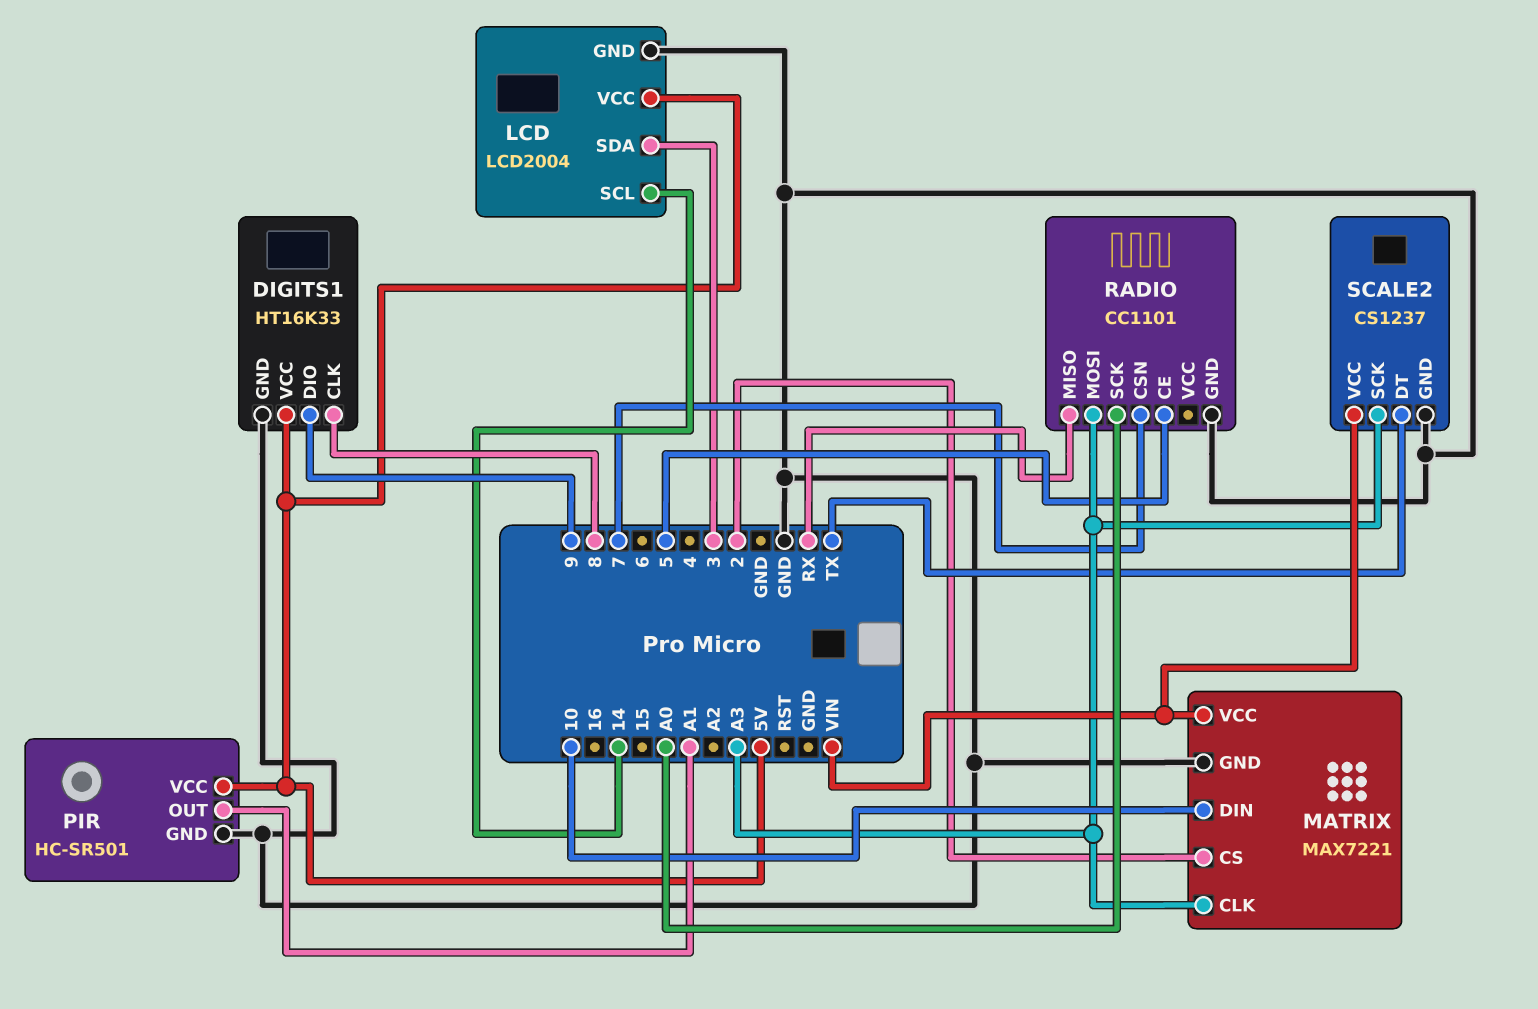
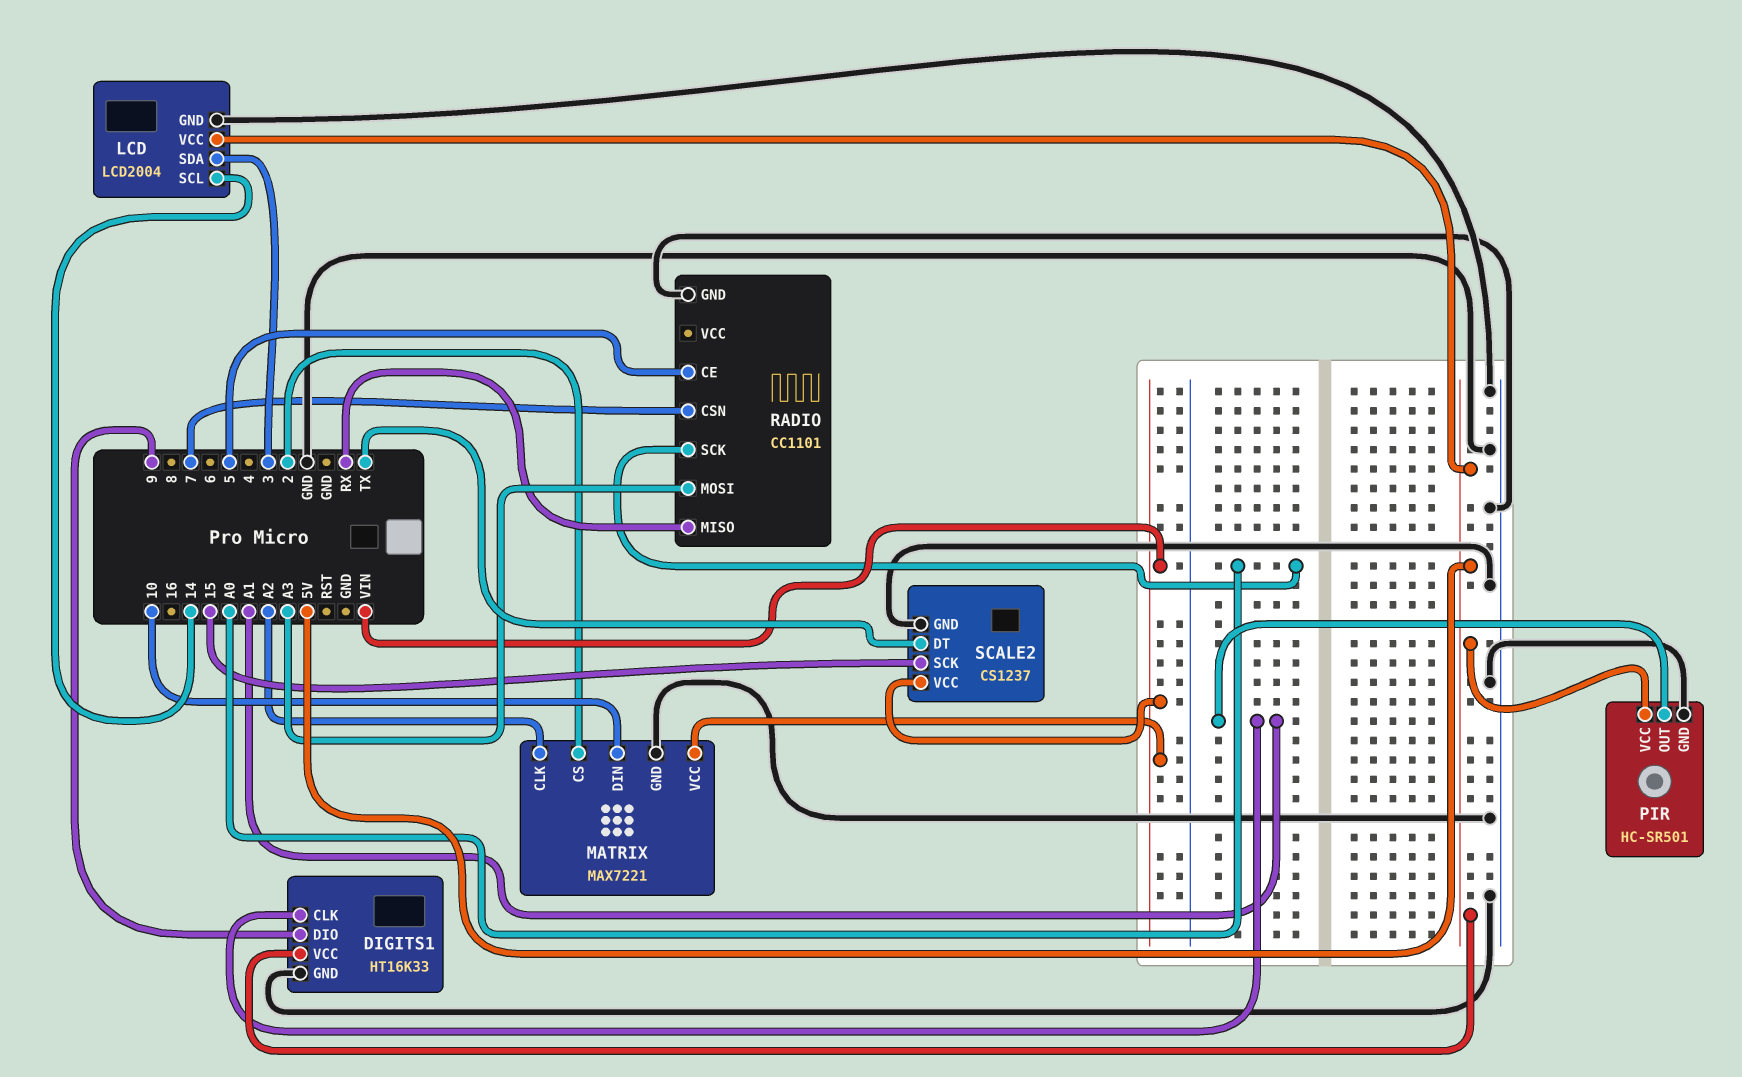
DIGITS1 pin CLK: 8 -> A1
MATRIX pin CLK: A3 -> A2
SCALE2 pin SCK: A3 -> 15

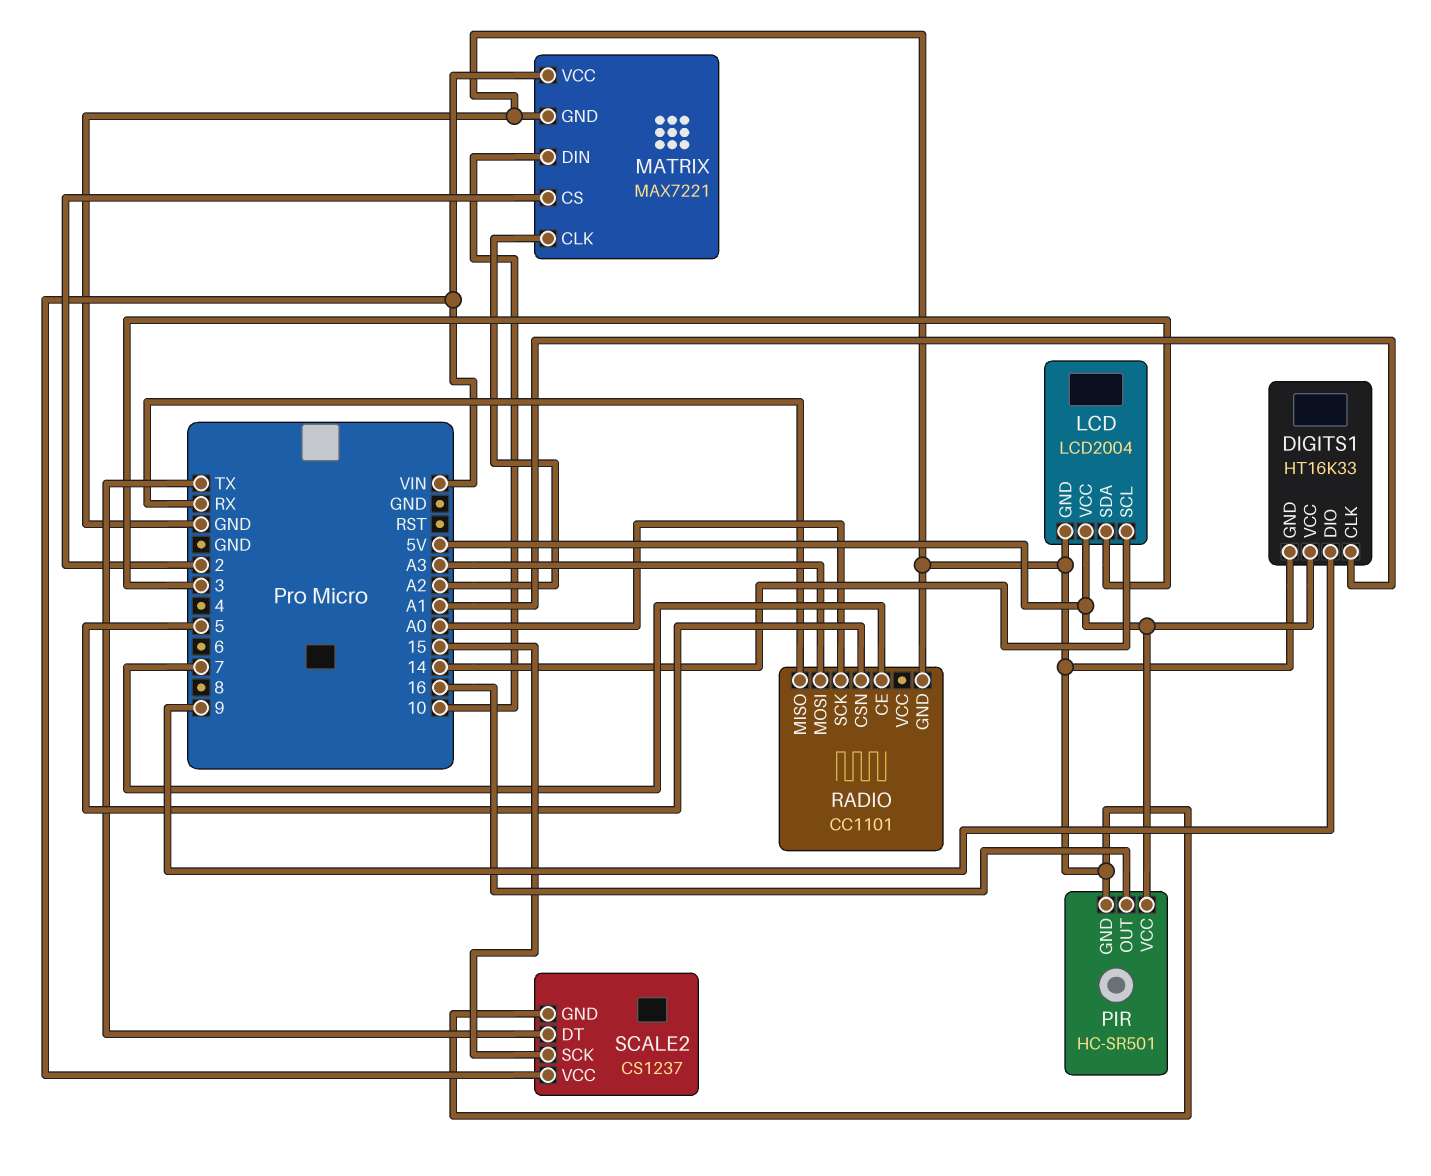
PIR pin OUT: A1 -> 16
RADIO pin CE: 5 -> 7
RADIO pin CSN: 7 -> 5

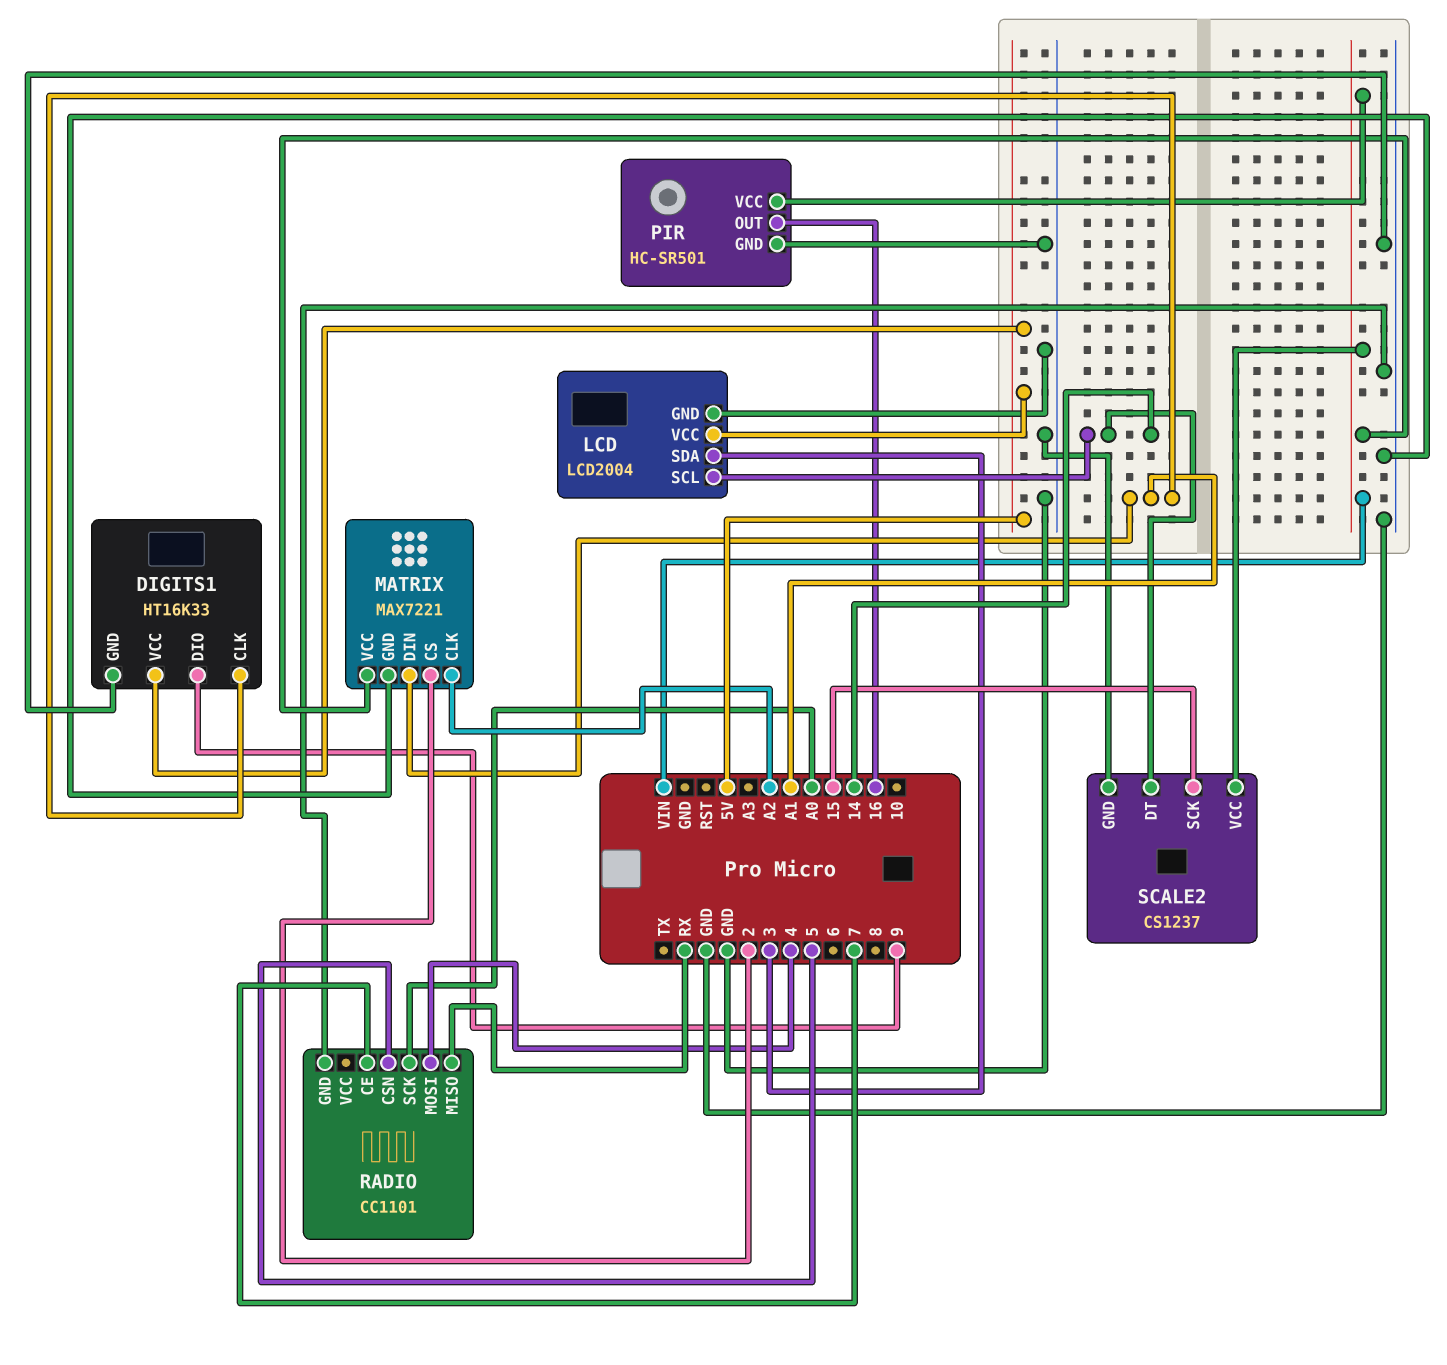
MATRIX pin DIN: 10 -> A1
PIR pin VCC: 5V -> VIN
RADIO pin MOSI: A3 -> 4
SCALE2 pin DT: TX -> 14

